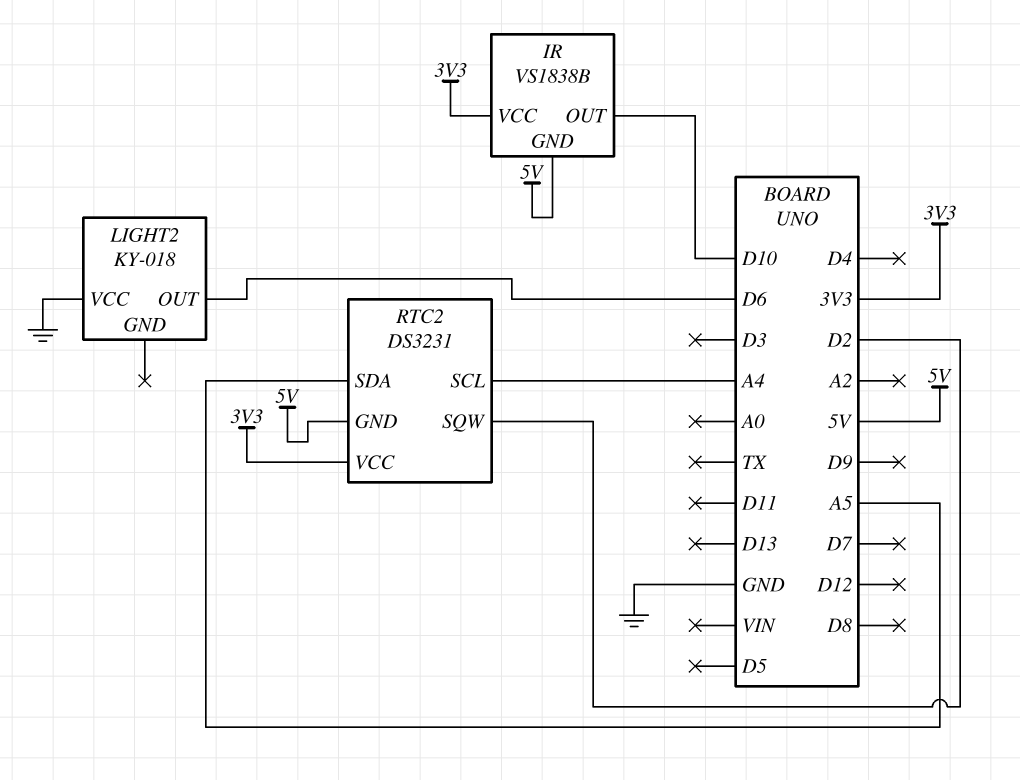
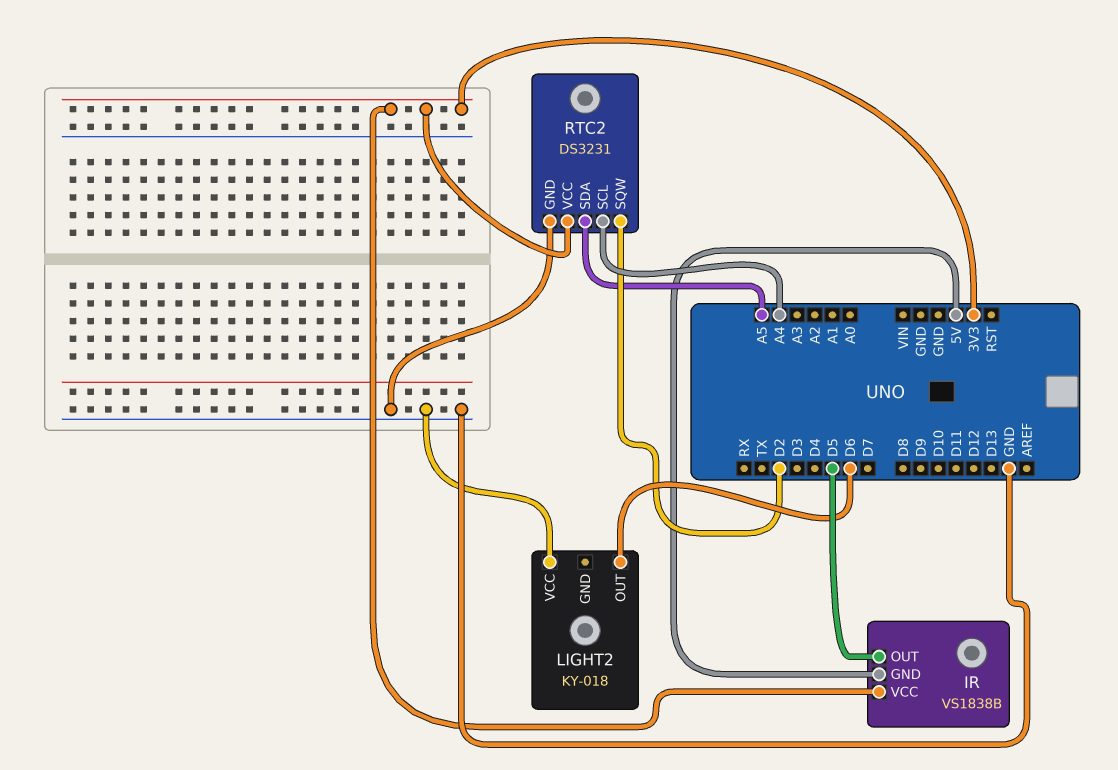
IR pin OUT: D10 -> D5
RTC2 pin GND: 5V -> GND

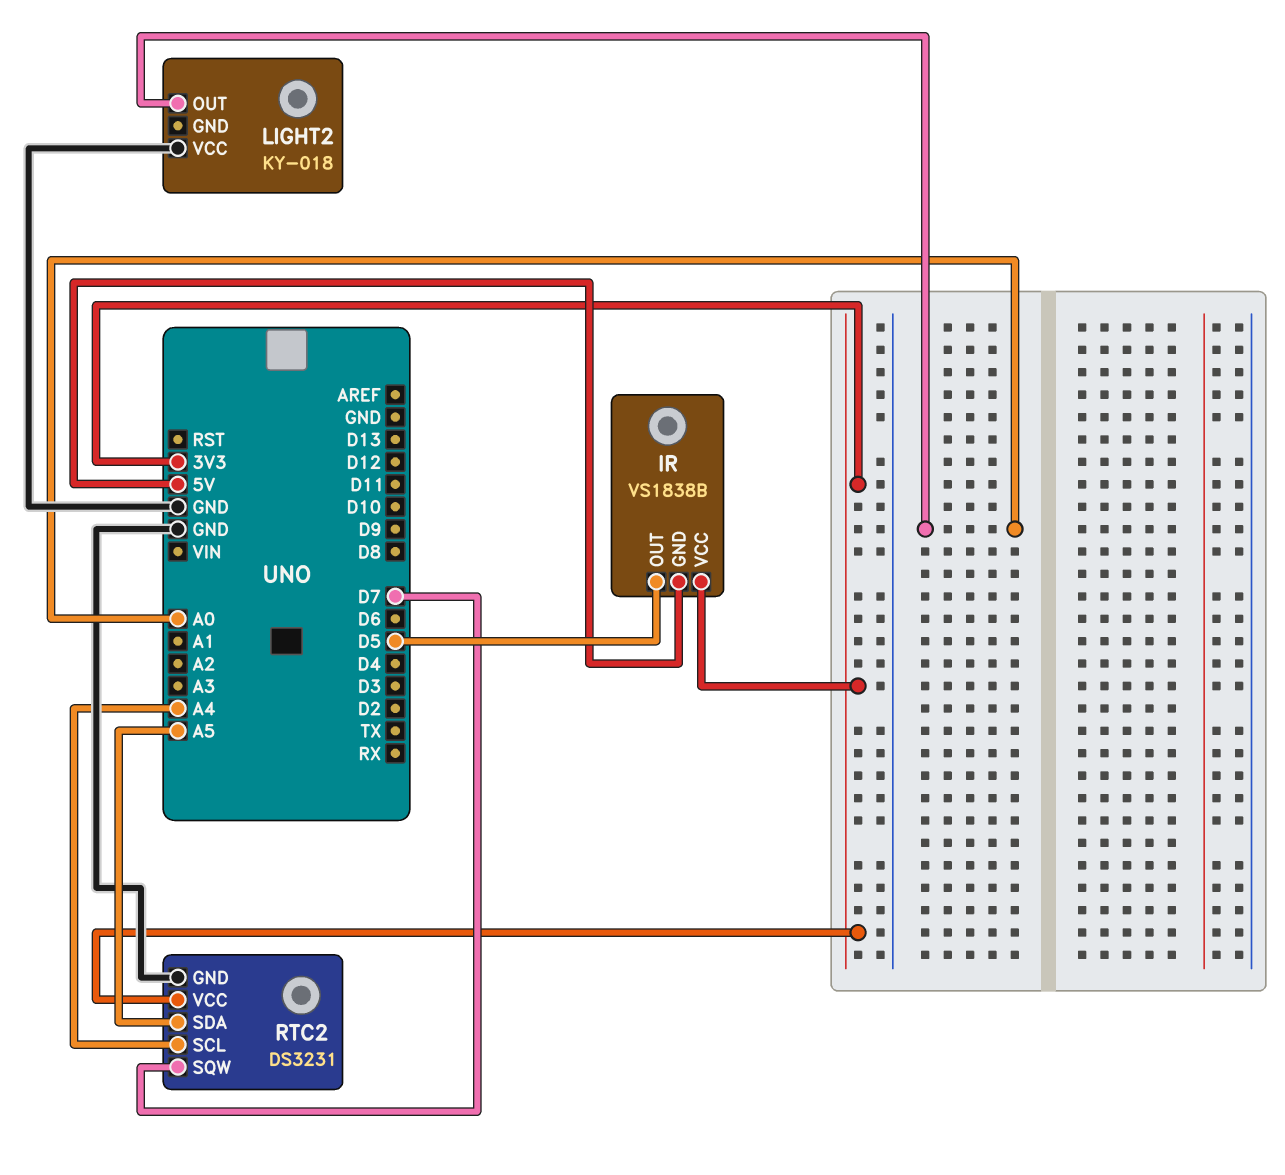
LIGHT2 pin OUT: D6 -> A0
RTC2 pin SQW: D2 -> D7

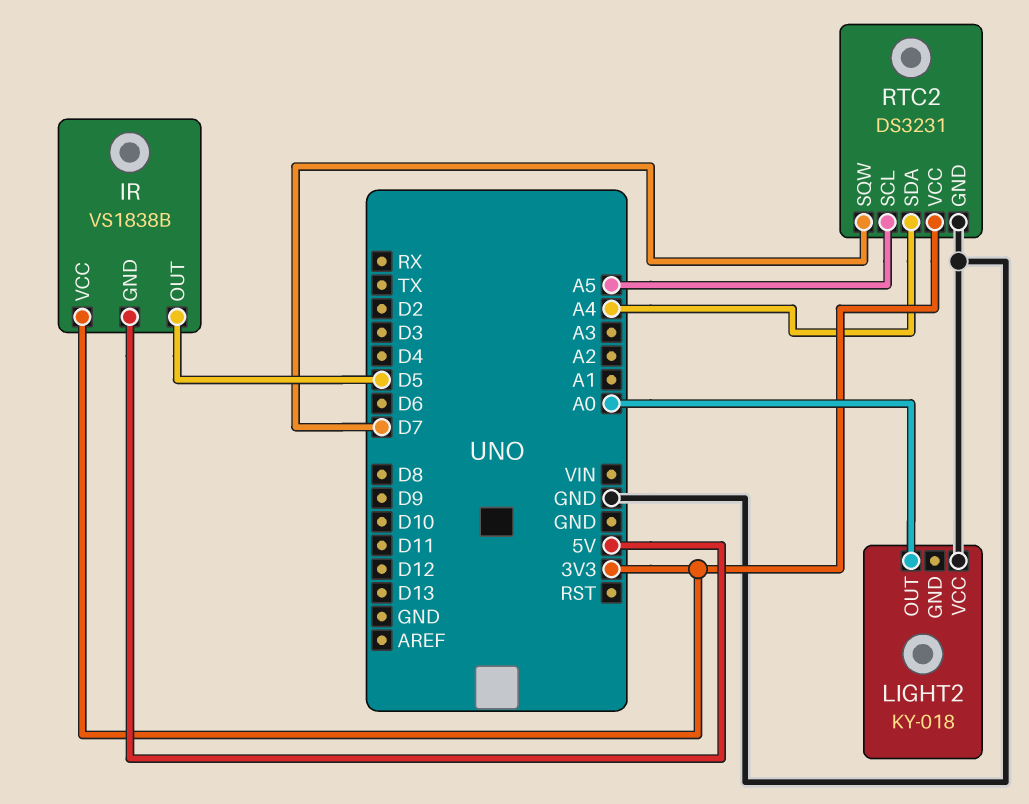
RTC2 pin SCL: A4 -> A5
RTC2 pin SDA: A5 -> A4

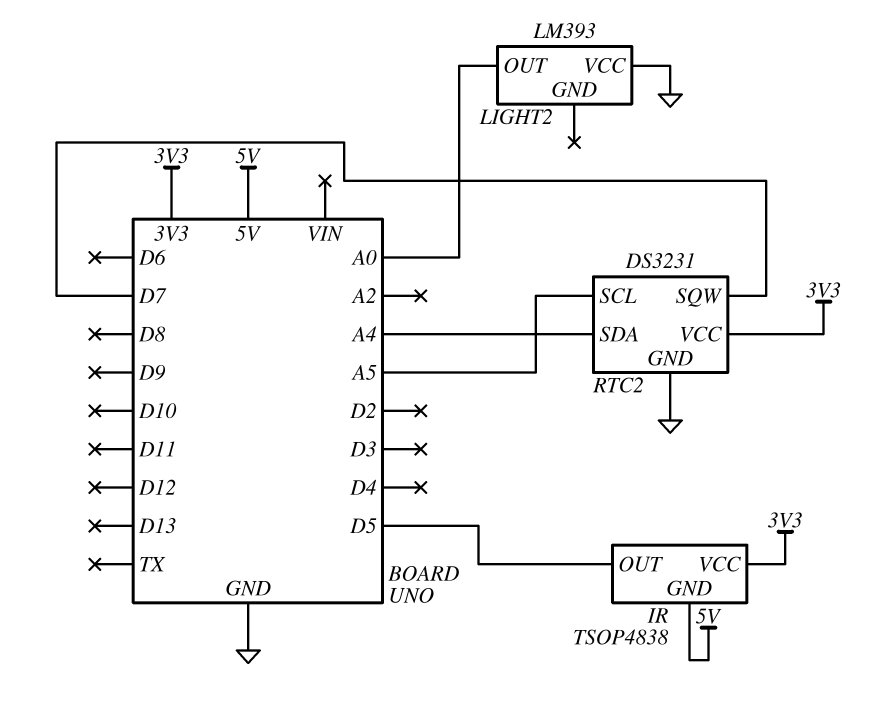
IR: VS1838B -> TSOP4838
LIGHT2: KY-018 -> LM393

